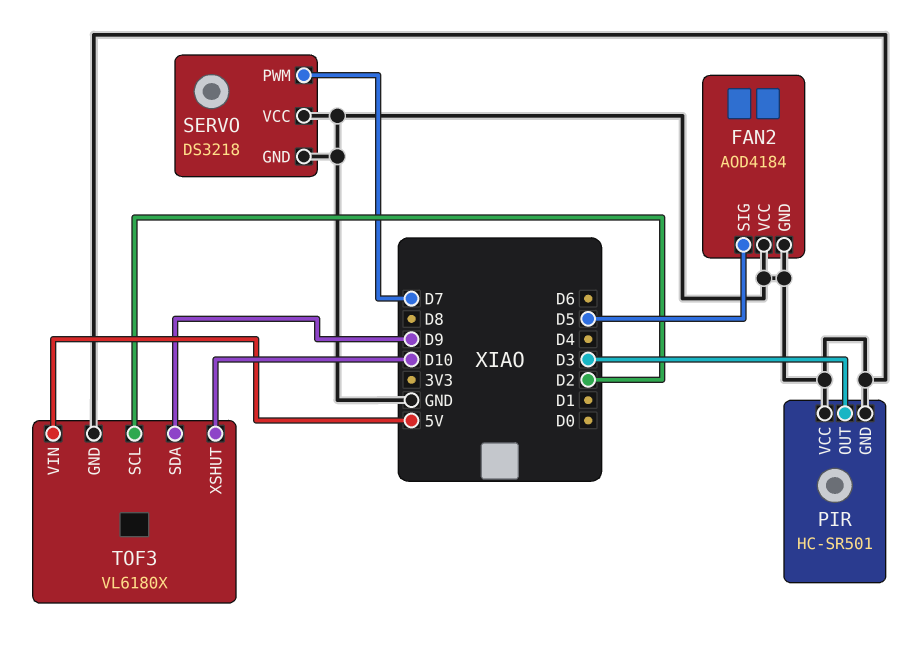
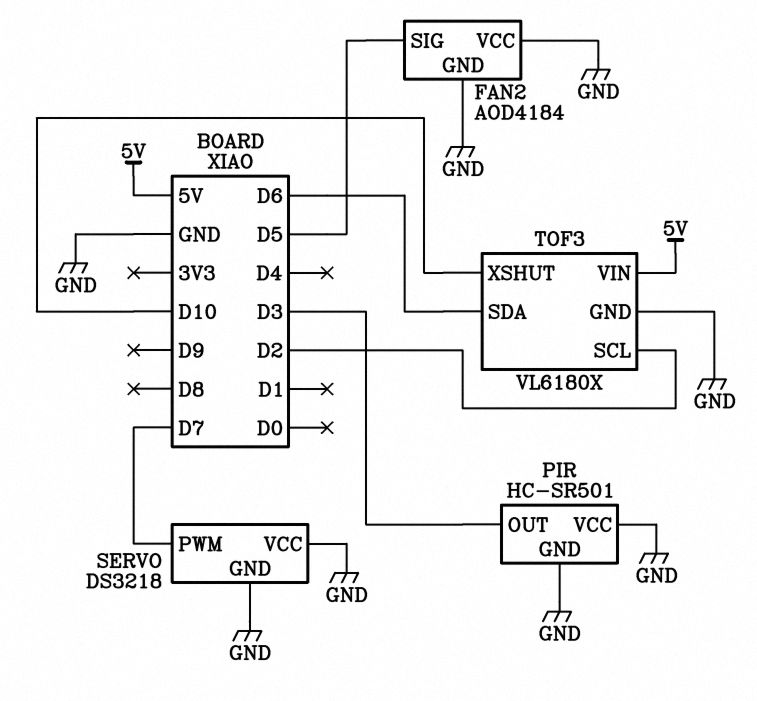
TOF3 pin SDA: D9 -> D6

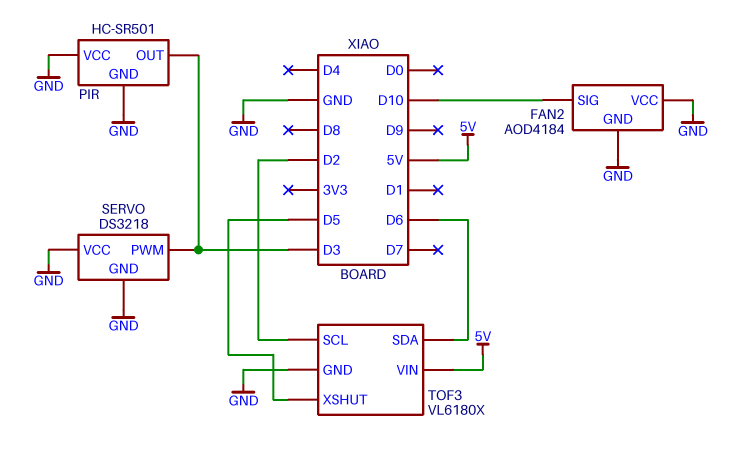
FAN2 pin SIG: D5 -> D10
SERVO pin PWM: D7 -> D3
TOF3 pin XSHUT: D10 -> D5

